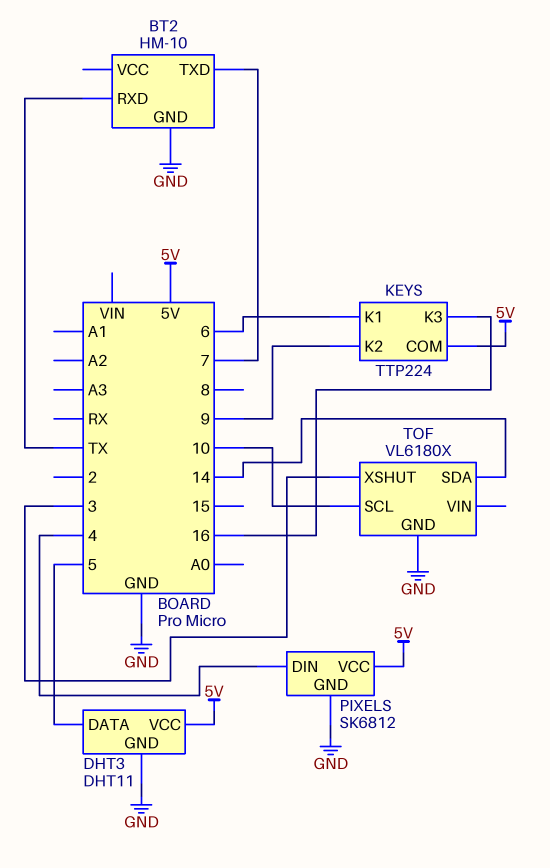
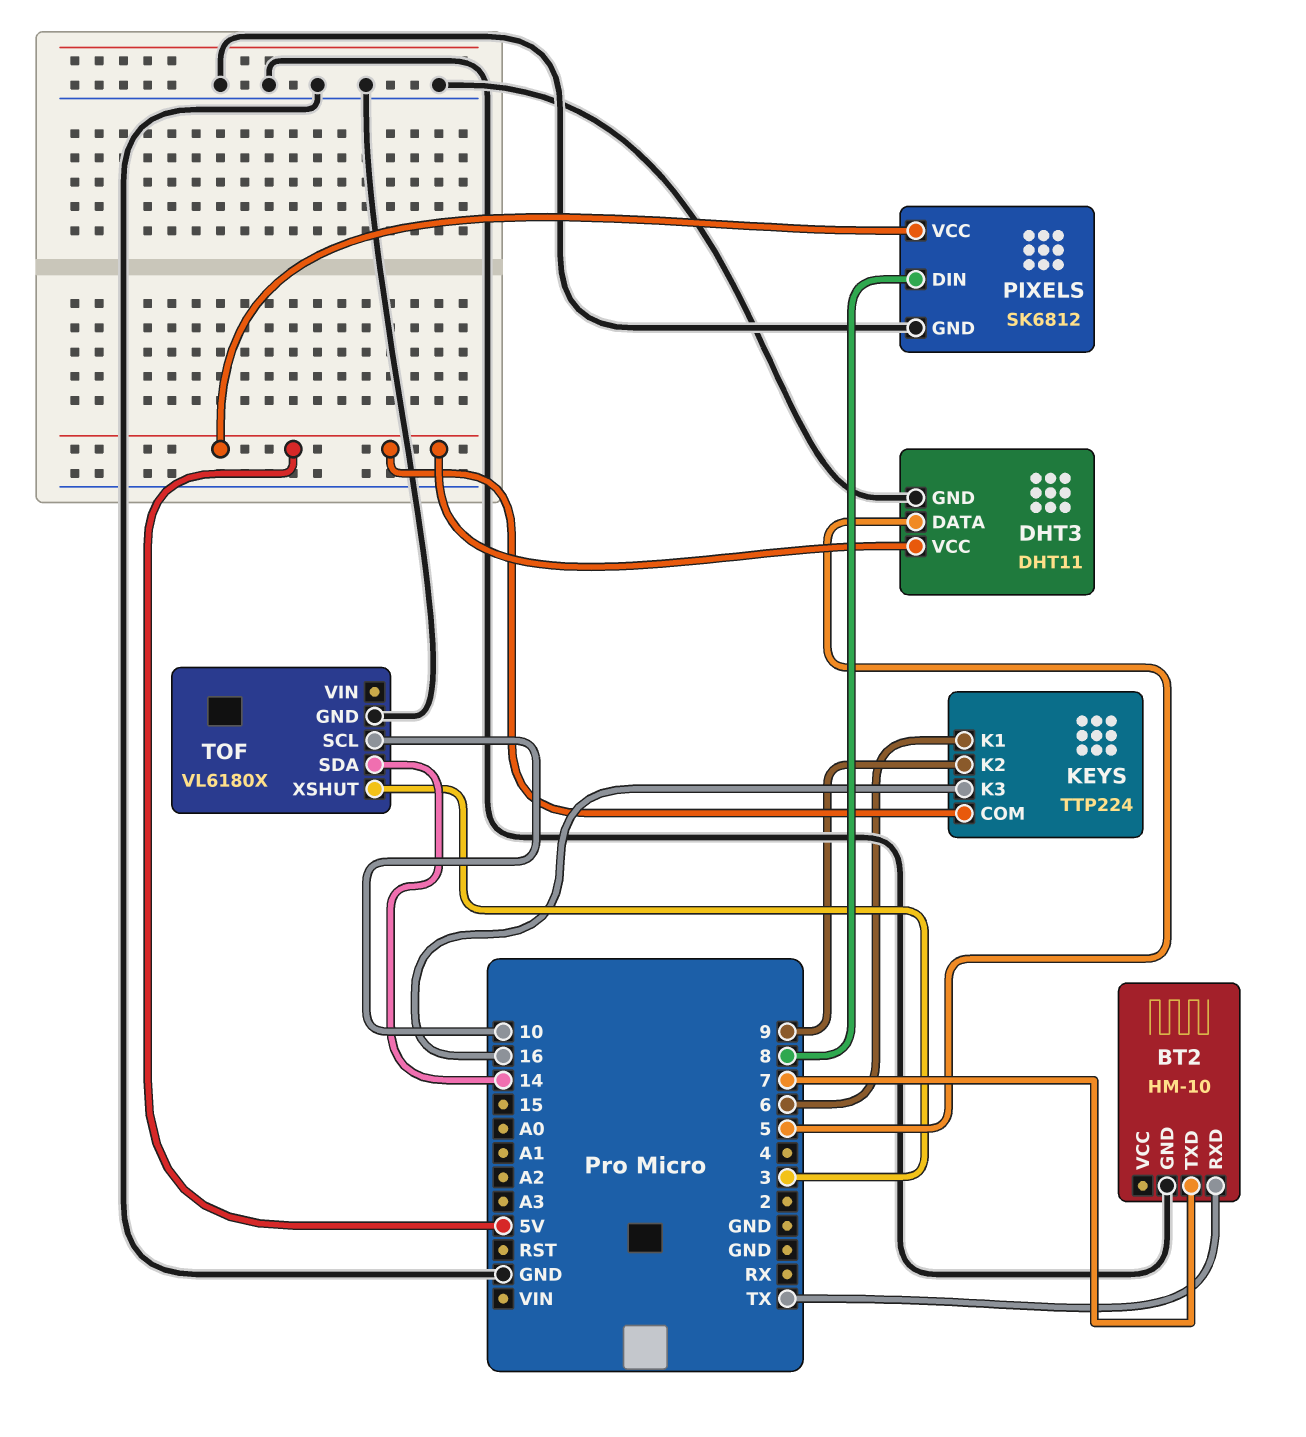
PIXELS pin DIN: 4 -> 8

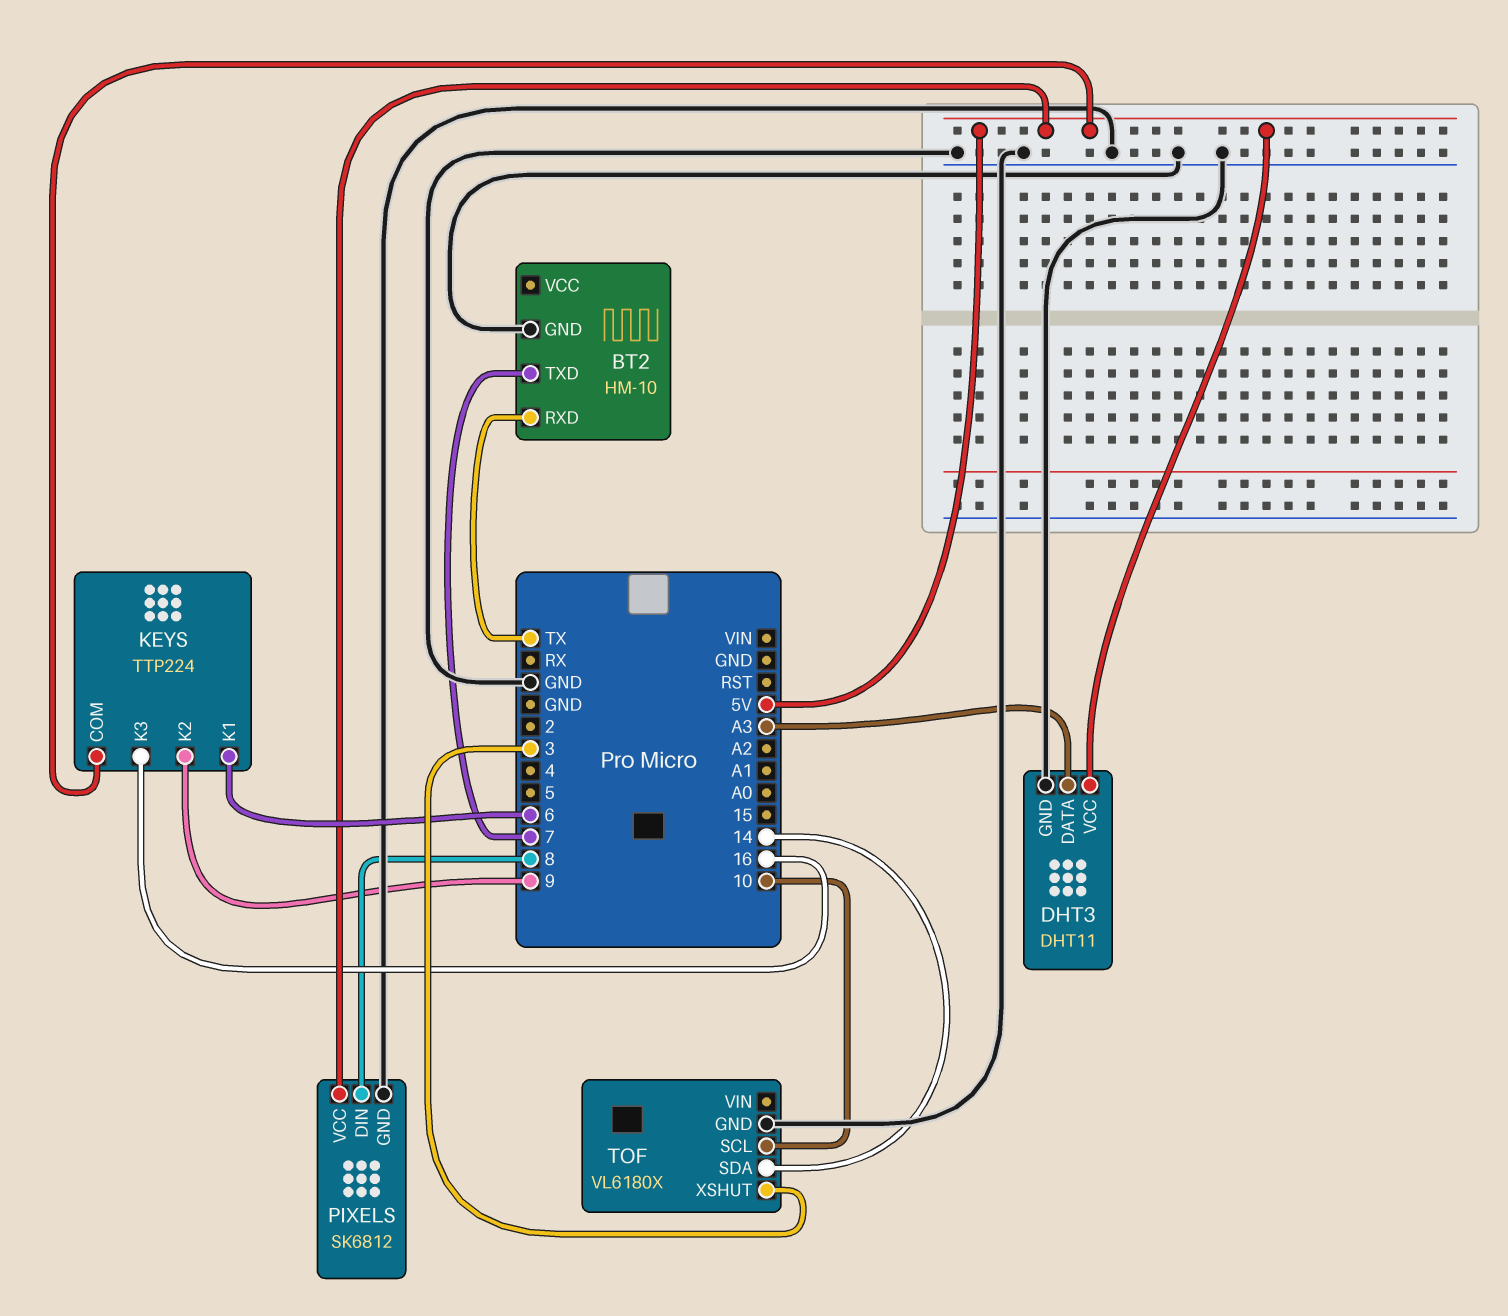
DHT3 pin DATA: 5 -> A3

